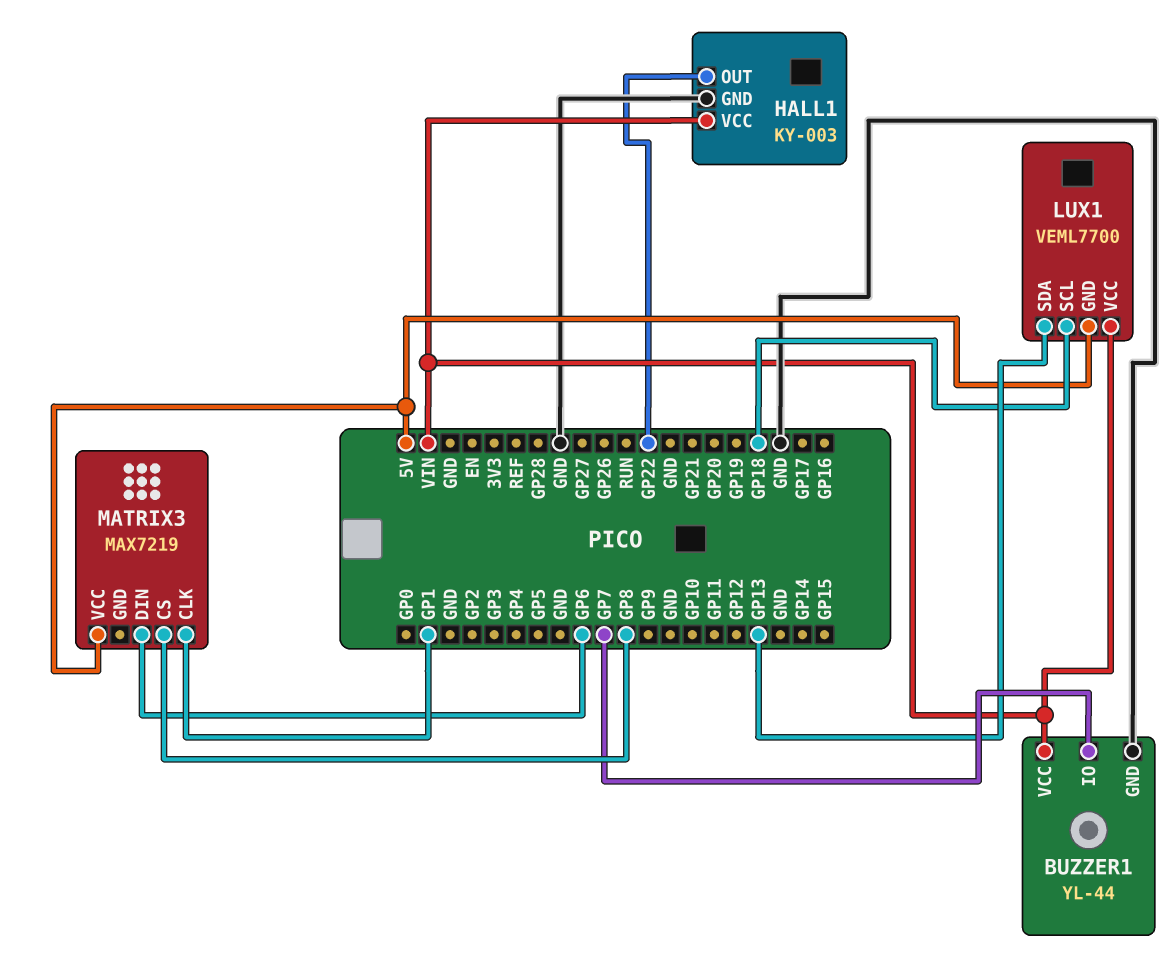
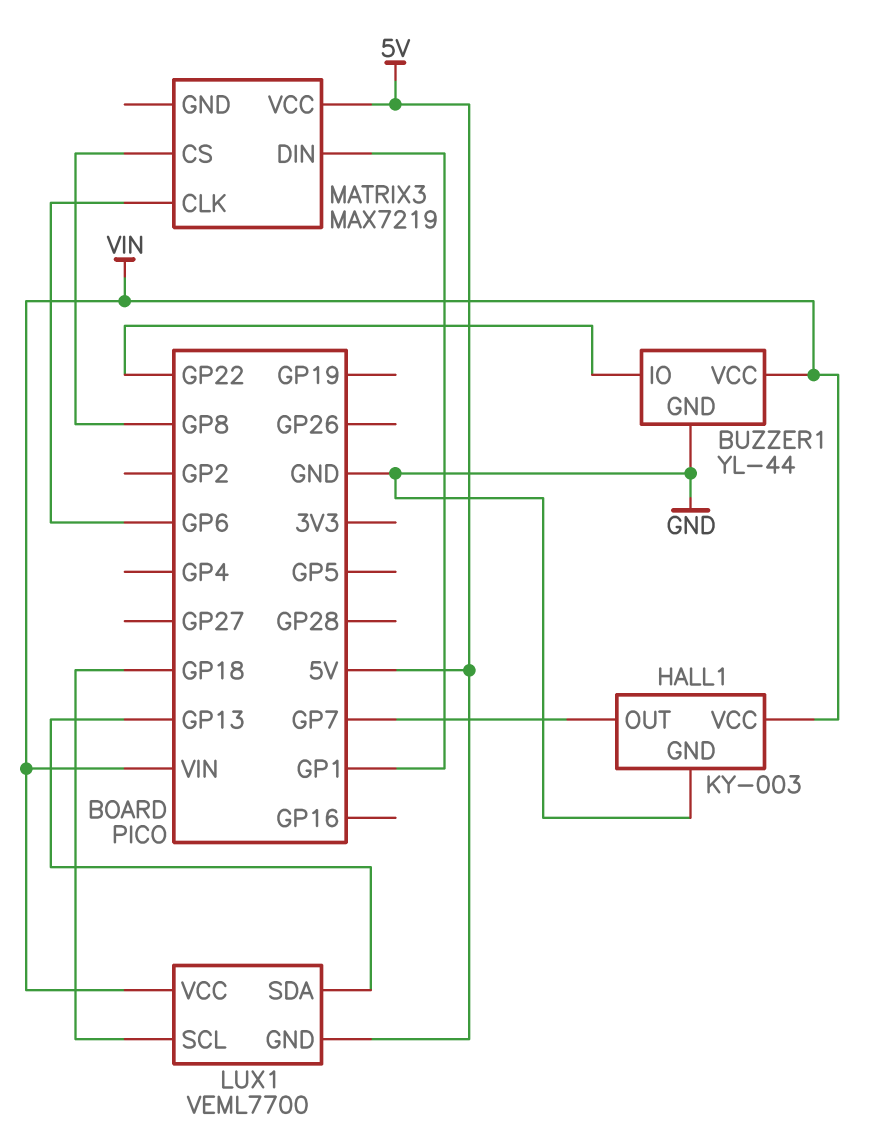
BUZZER1 pin IO: GP7 -> GP22
HALL1 pin OUT: GP22 -> GP7
MATRIX3 pin CLK: GP1 -> GP6
MATRIX3 pin DIN: GP6 -> GP1

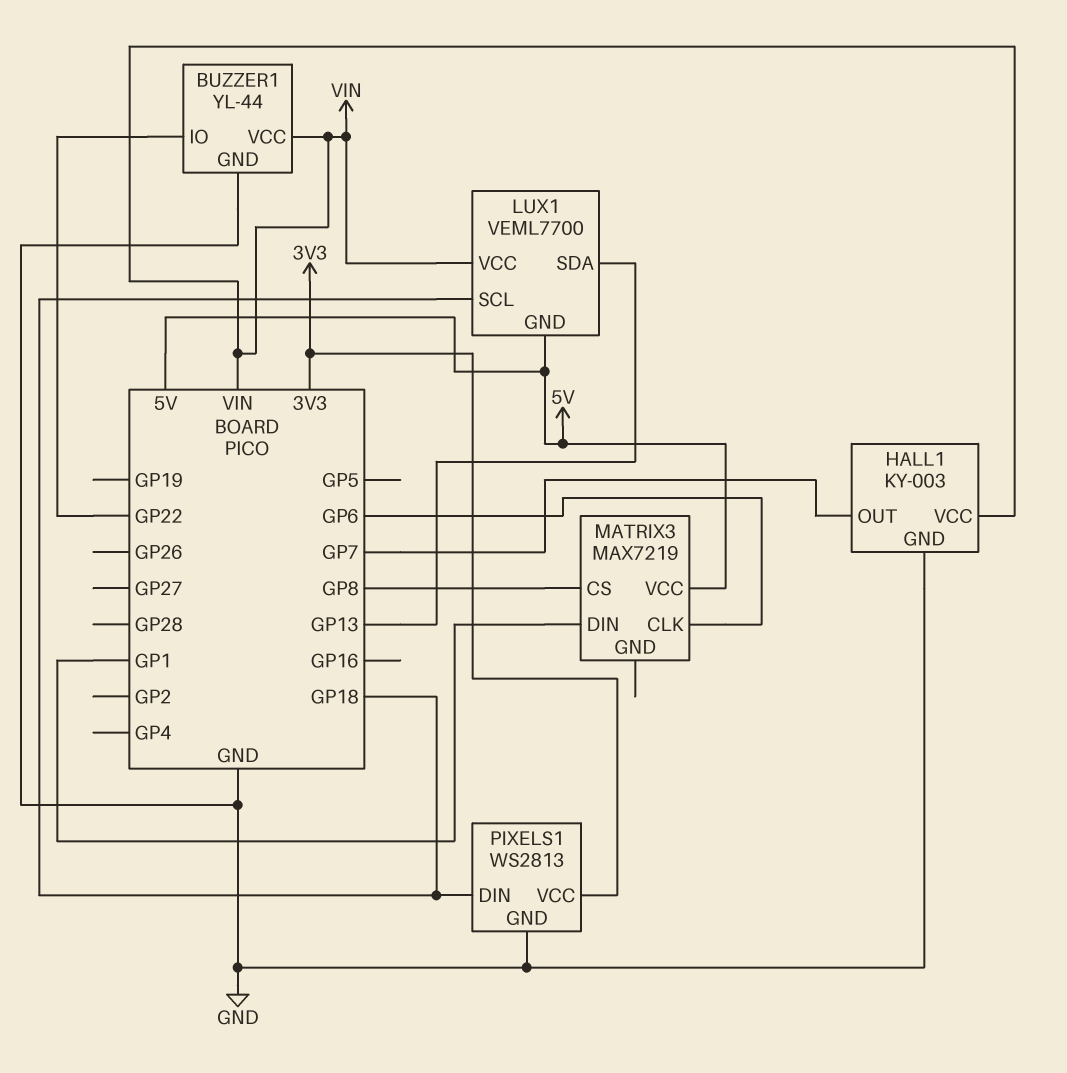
PIXELS1: none -> WS2813
PIXELS1 pin DIN: none -> GP18
PIXELS1 pin GND: none -> GND
PIXELS1 pin VCC: none -> 3V3

